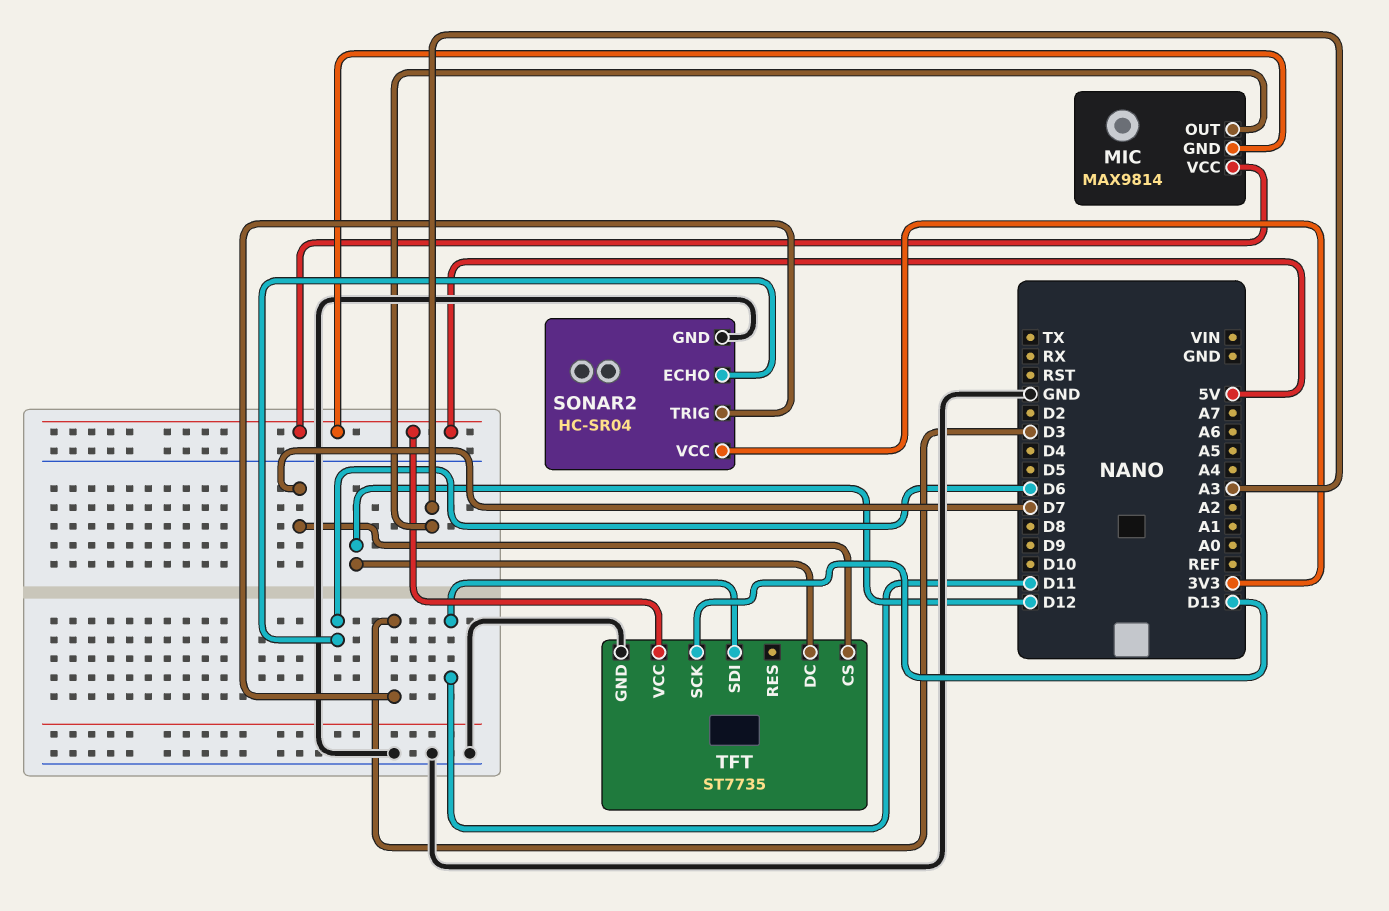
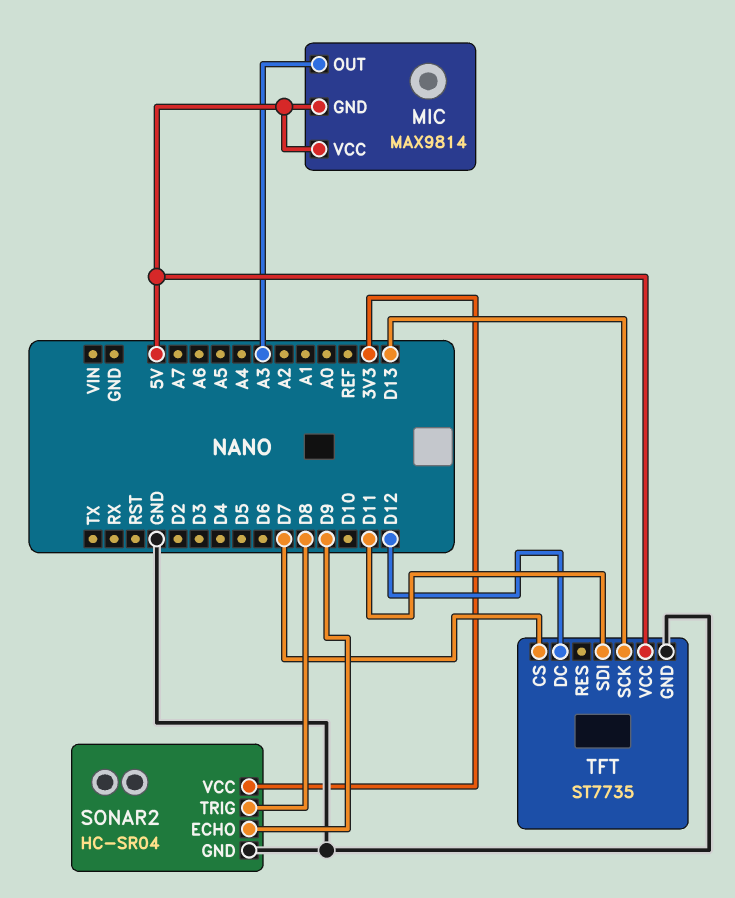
SONAR2 pin ECHO: D6 -> D9
SONAR2 pin TRIG: D3 -> D8

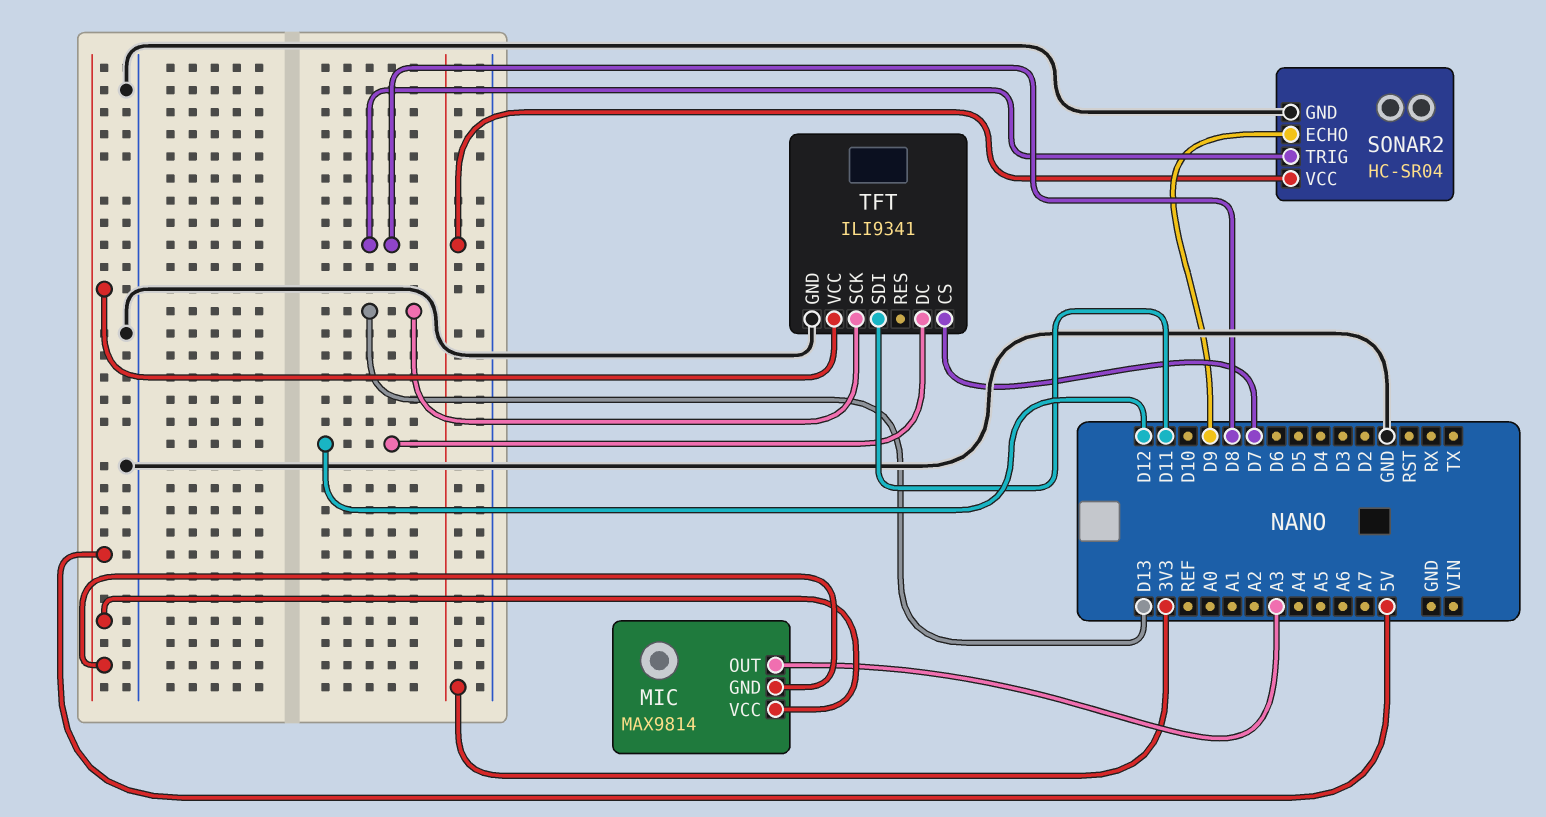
TFT: ST7735 -> ILI9341

